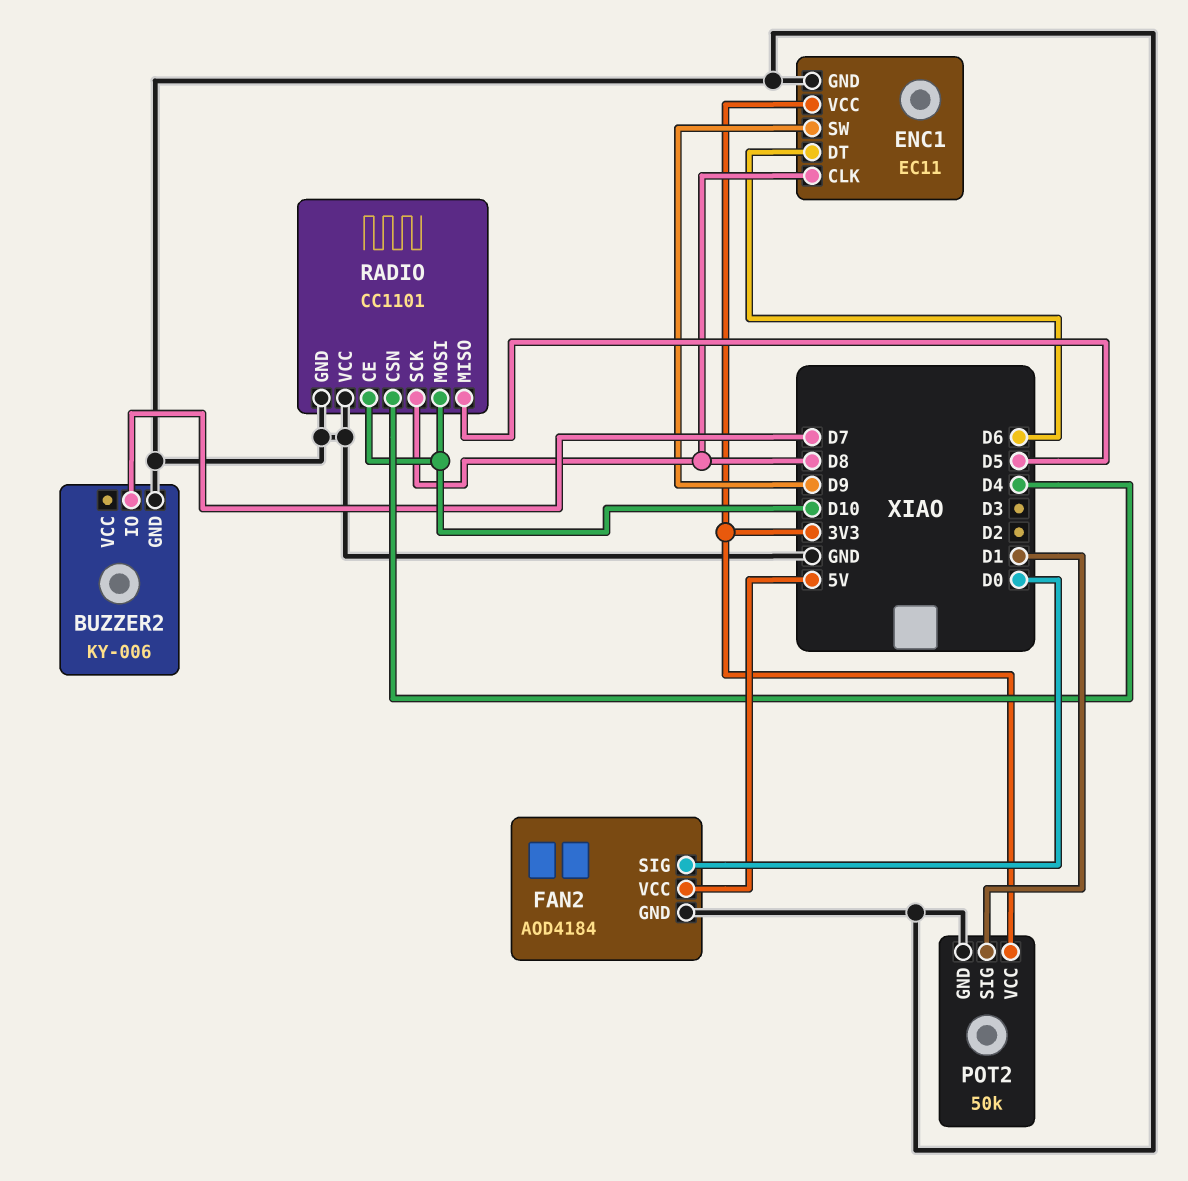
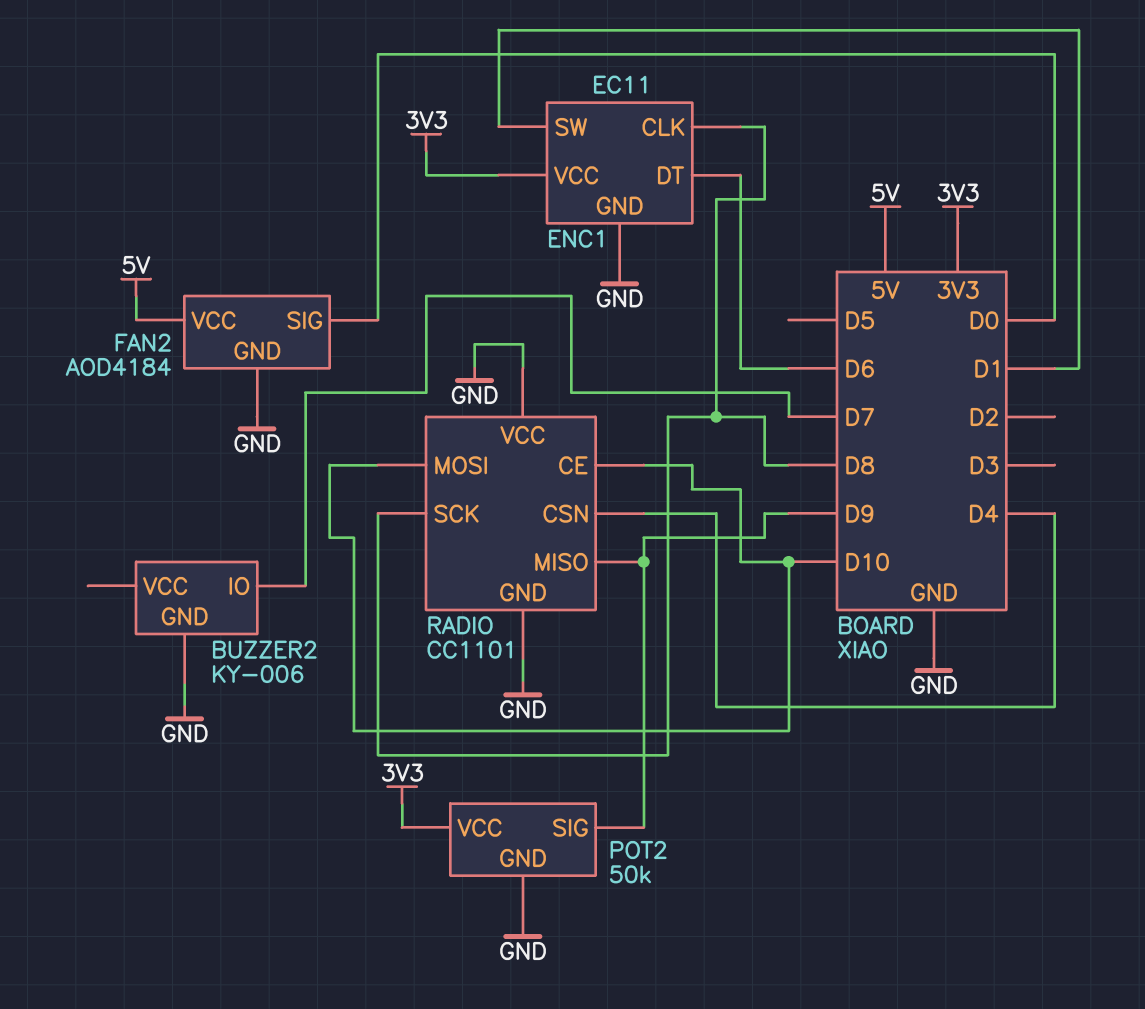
ENC1 pin SW: D9 -> D1
POT2 pin SIG: D1 -> D9
RADIO pin MISO: D5 -> D9

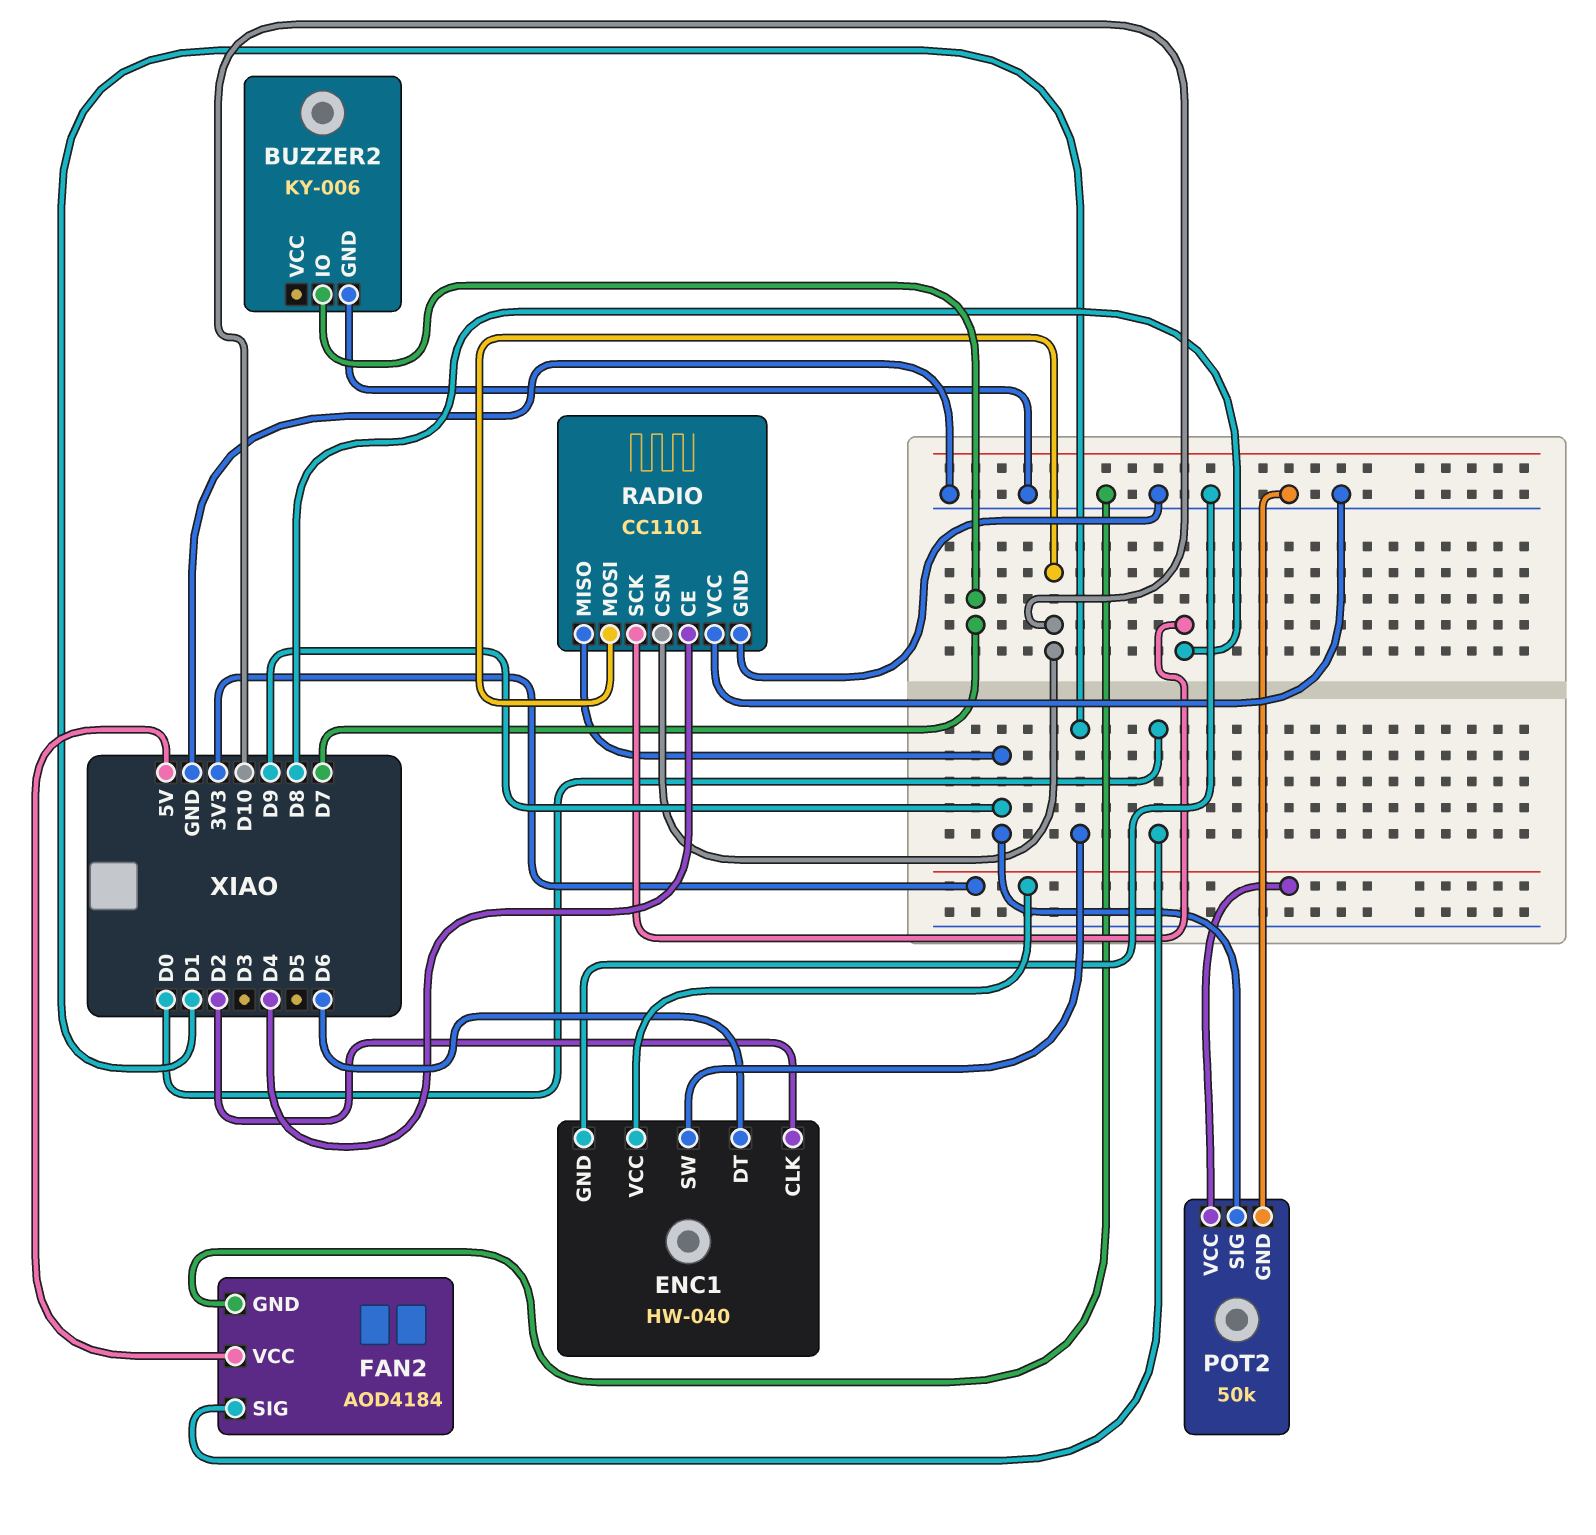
ENC1: EC11 -> HW-040
ENC1 pin CLK: D8 -> D2
RADIO pin CE: D10 -> D4
RADIO pin CSN: D4 -> D10

